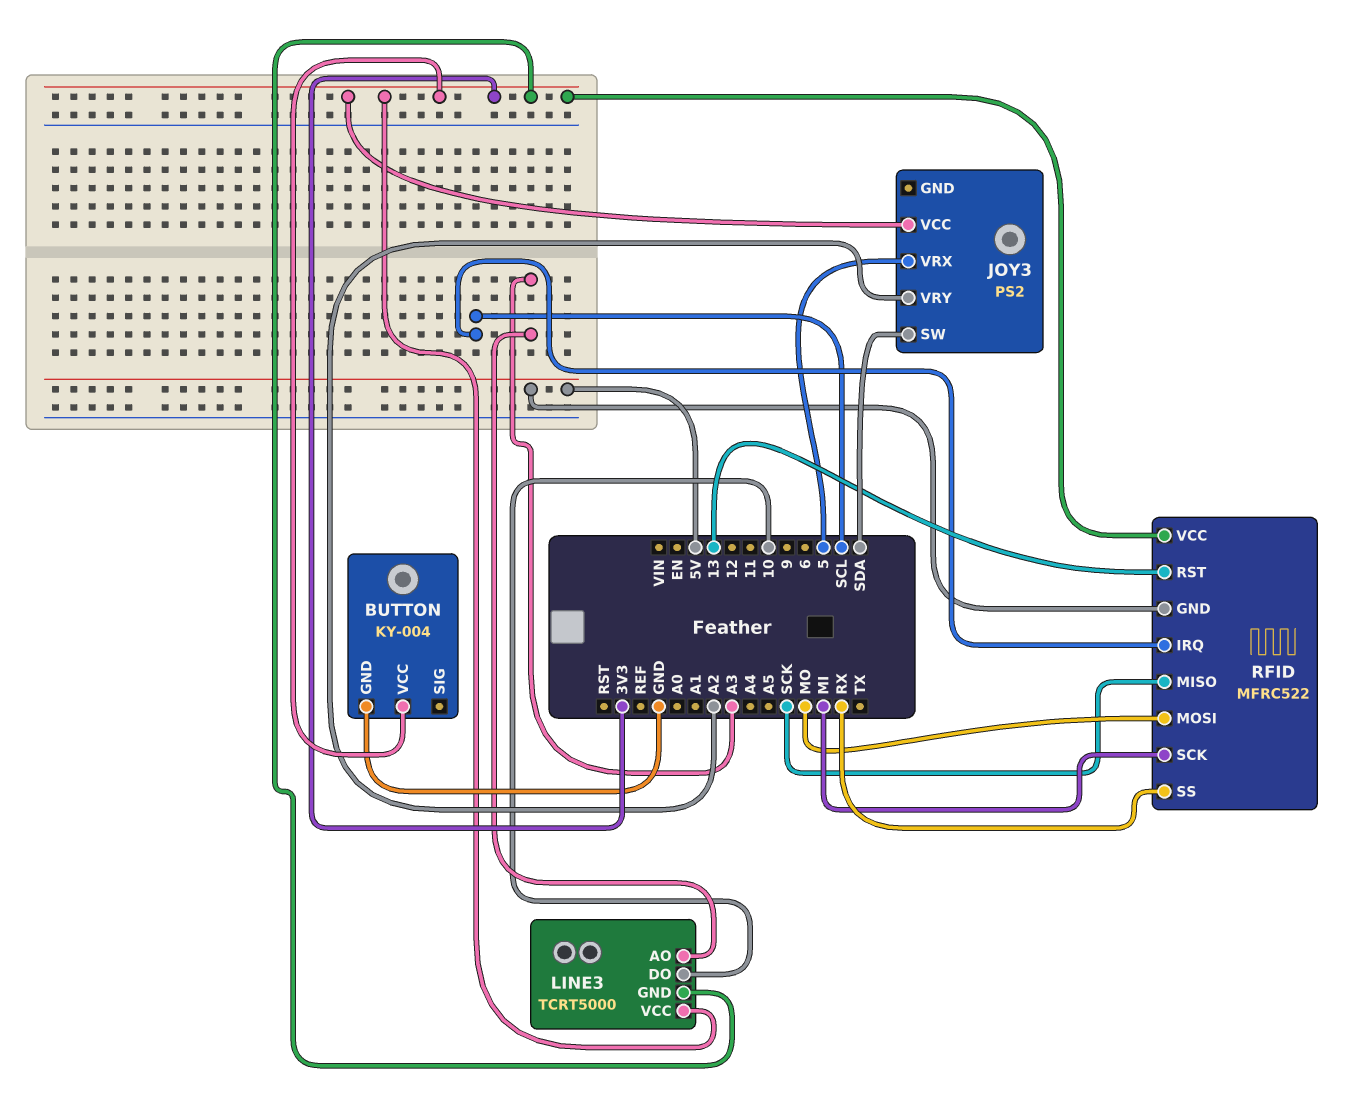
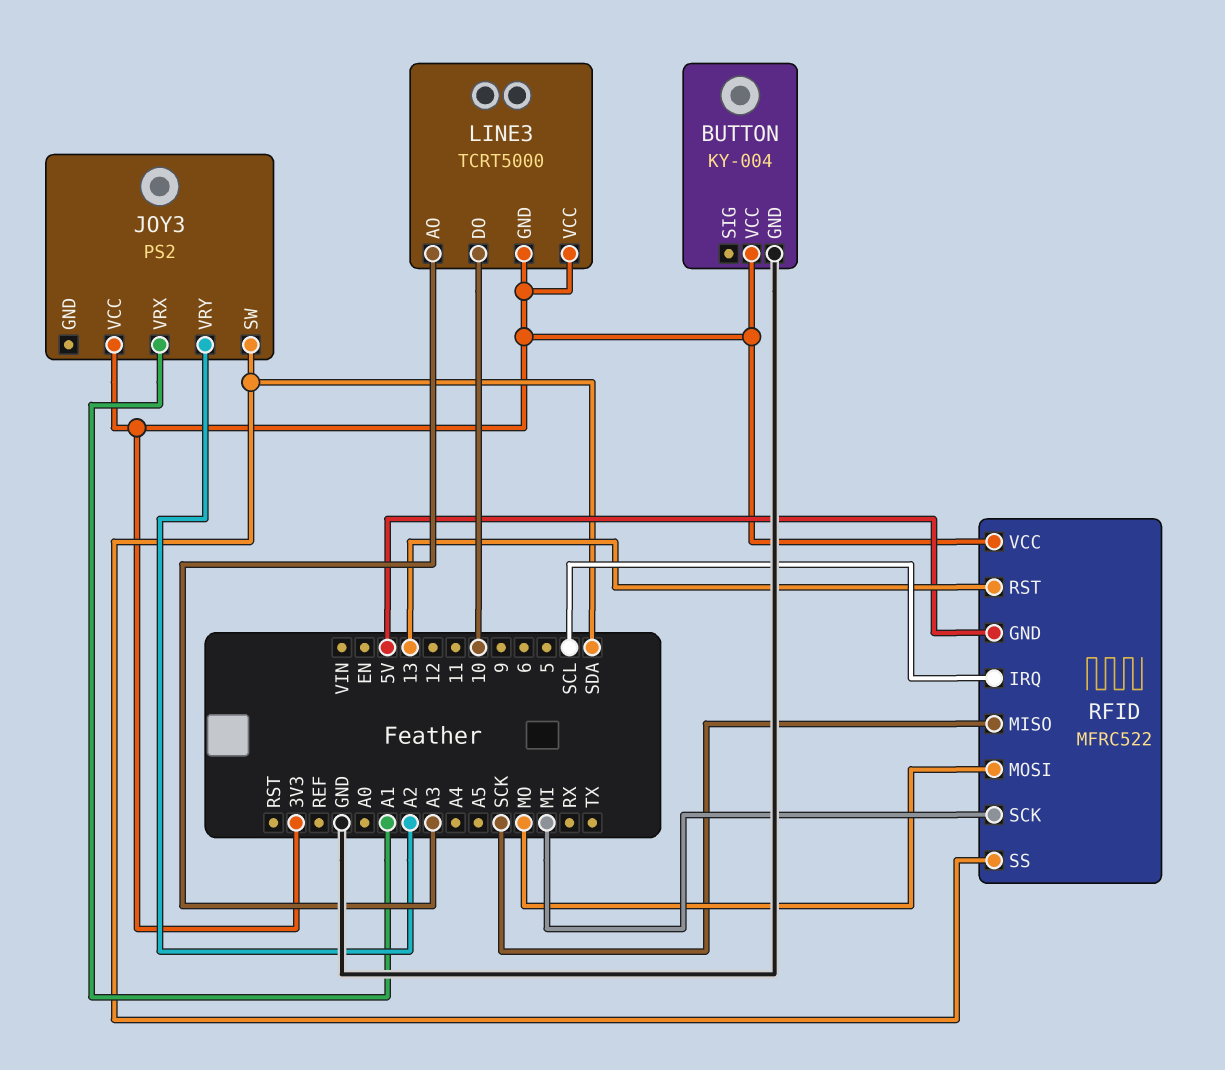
JOY3 pin VRX: 5 -> A1
RFID pin SS: RX -> SDA

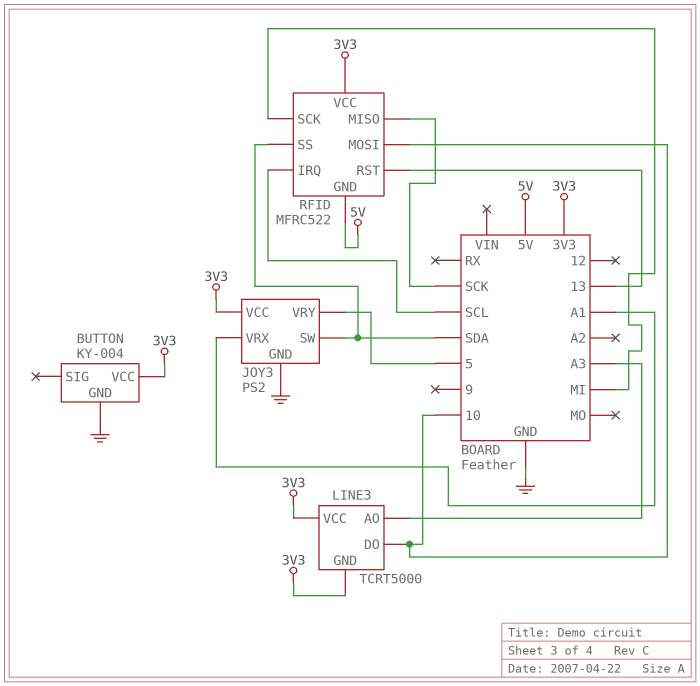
JOY3 pin GND: none -> GND
JOY3 pin VRY: A2 -> 5
RFID pin MOSI: MO -> 10

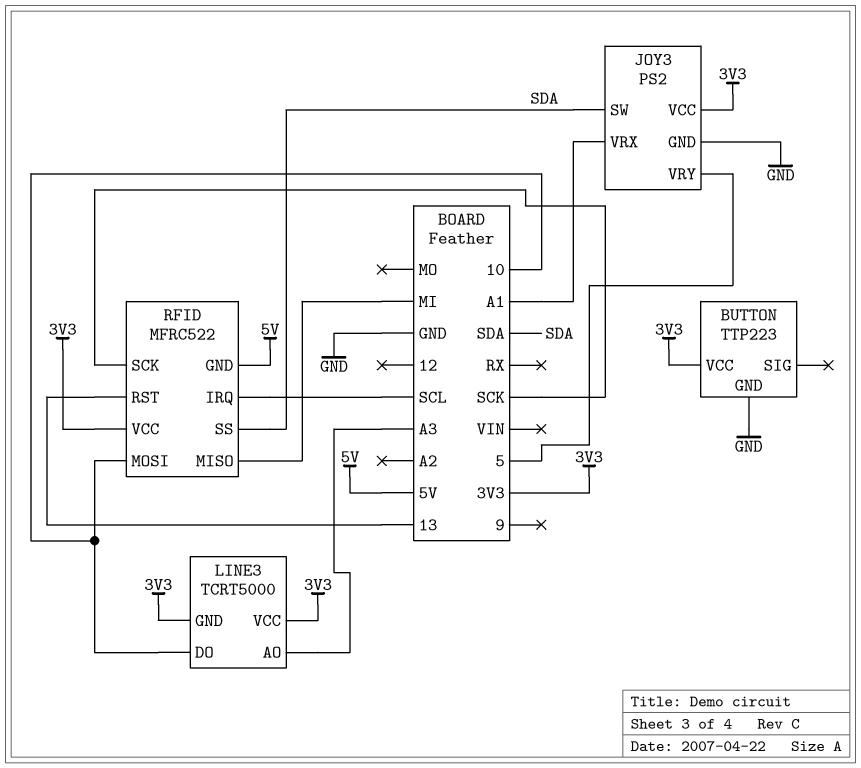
BUTTON: KY-004 -> TTP223
RFID pin MISO: SCK -> MI
RFID pin SCK: MI -> SCK

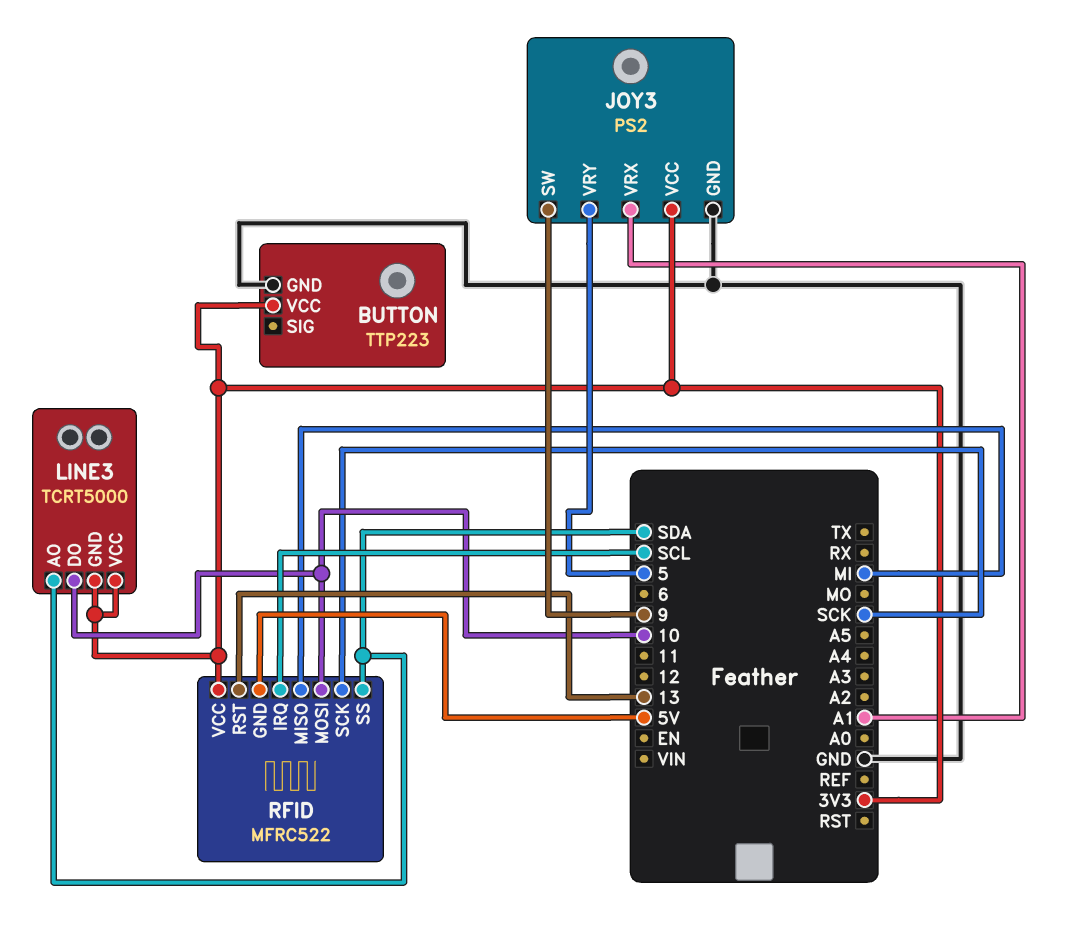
JOY3 pin SW: SDA -> 9
LINE3 pin AO: A3 -> SDA

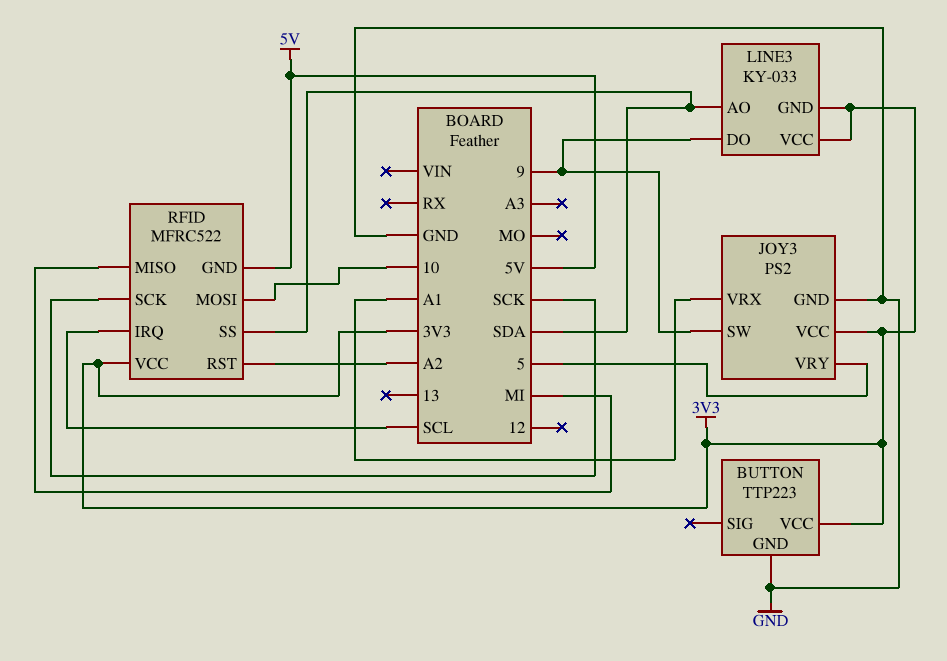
LINE3: TCRT5000 -> KY-033
LINE3 pin DO: 10 -> 9
RFID pin RST: 13 -> A2

